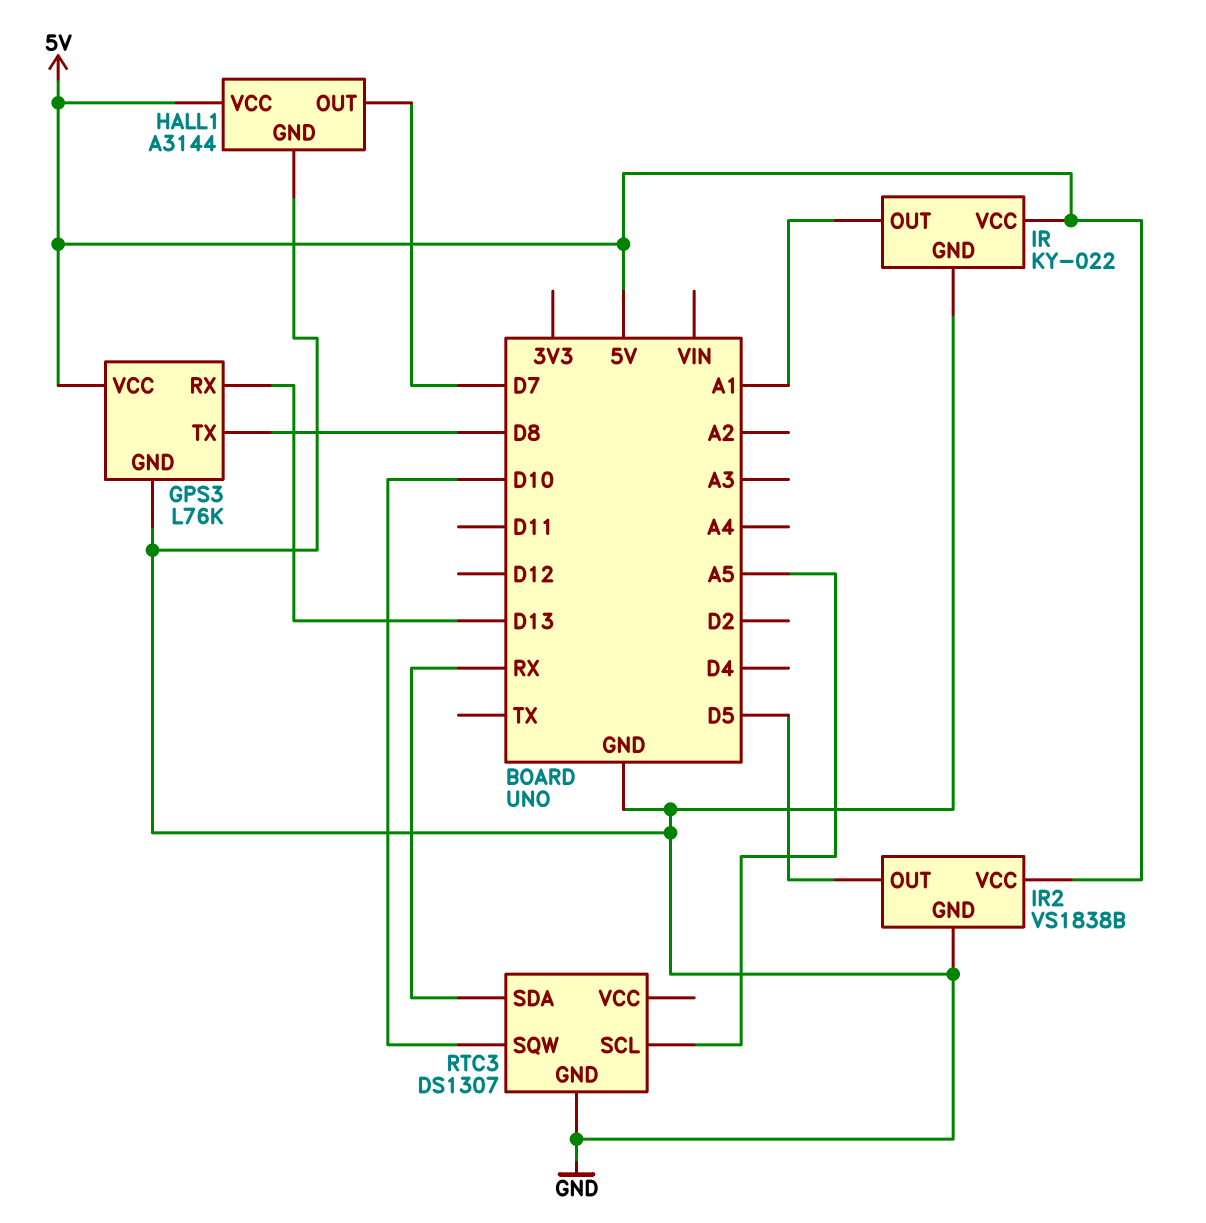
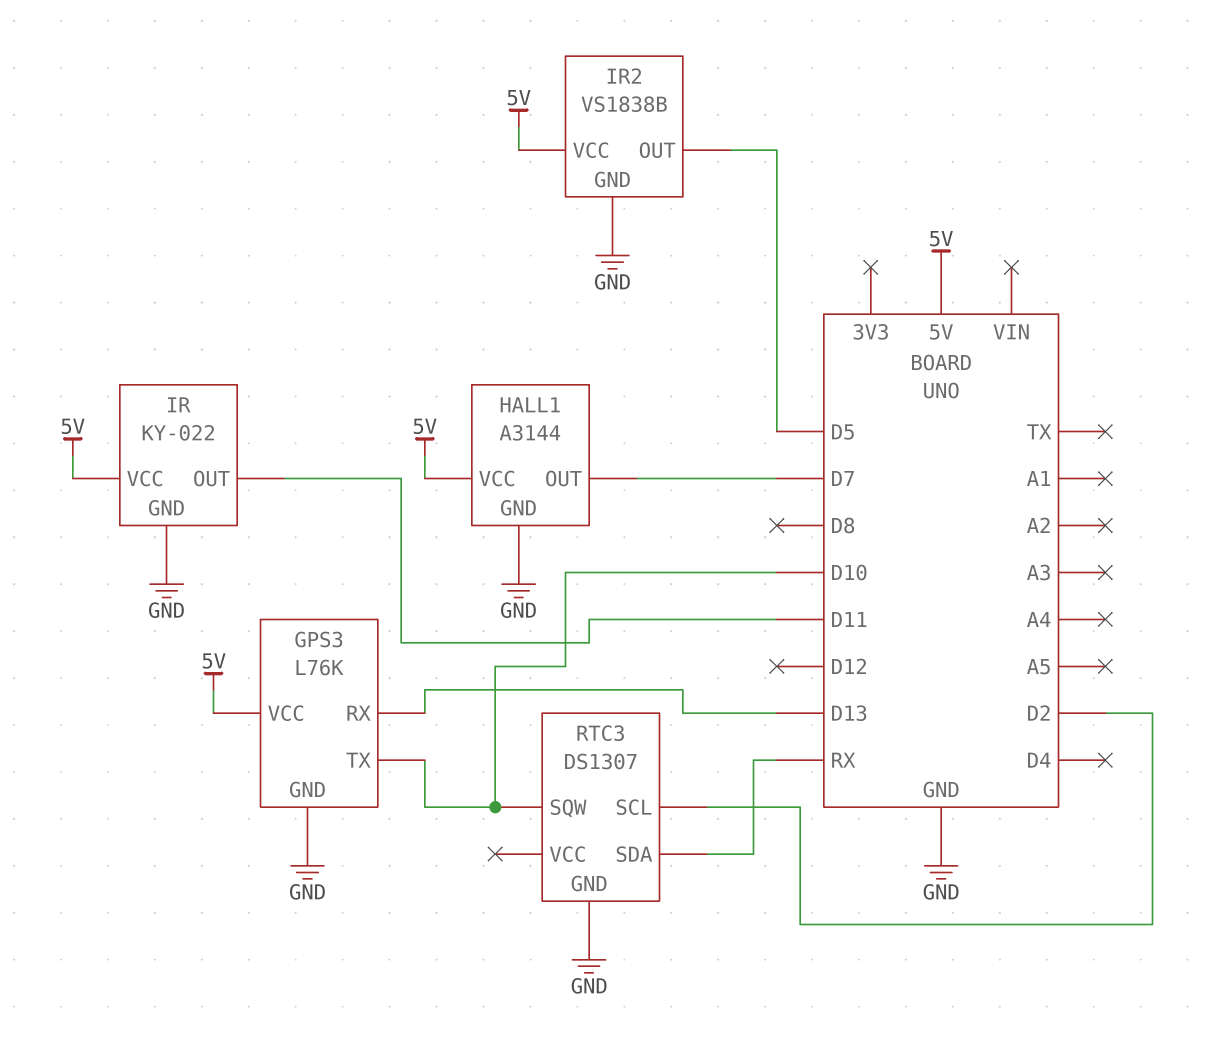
GPS3 pin TX: D8 -> D10
IR pin OUT: A1 -> D11
RTC3 pin SCL: A5 -> D2

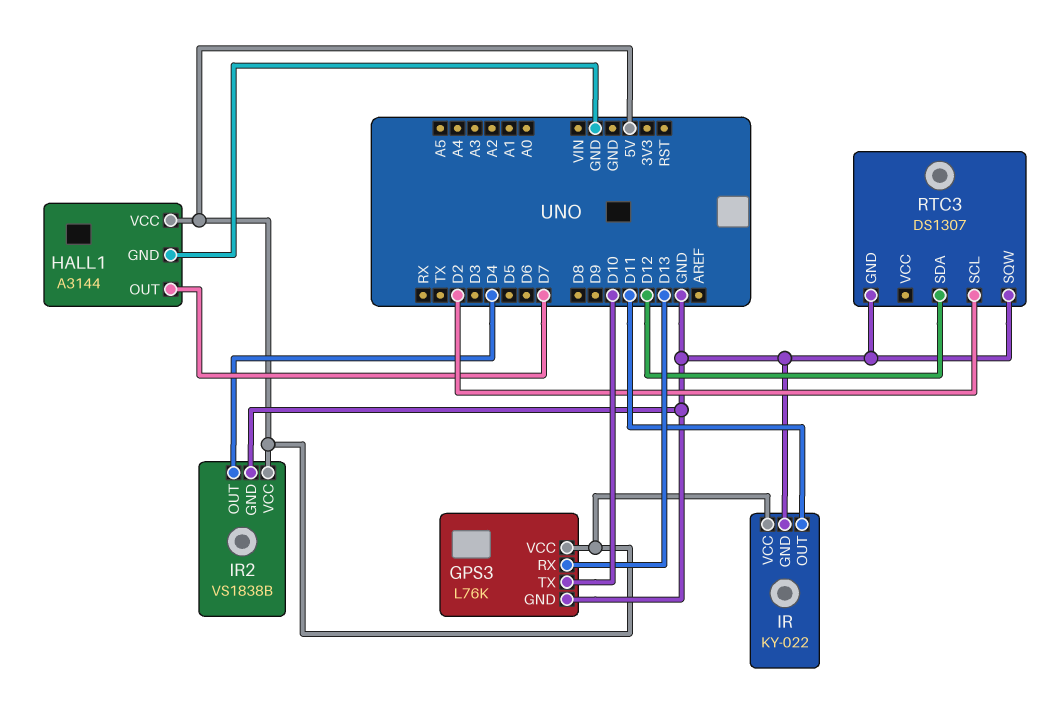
IR2 pin OUT: D5 -> D4
RTC3 pin SDA: RX -> D12
RTC3 pin SQW: D10 -> GND

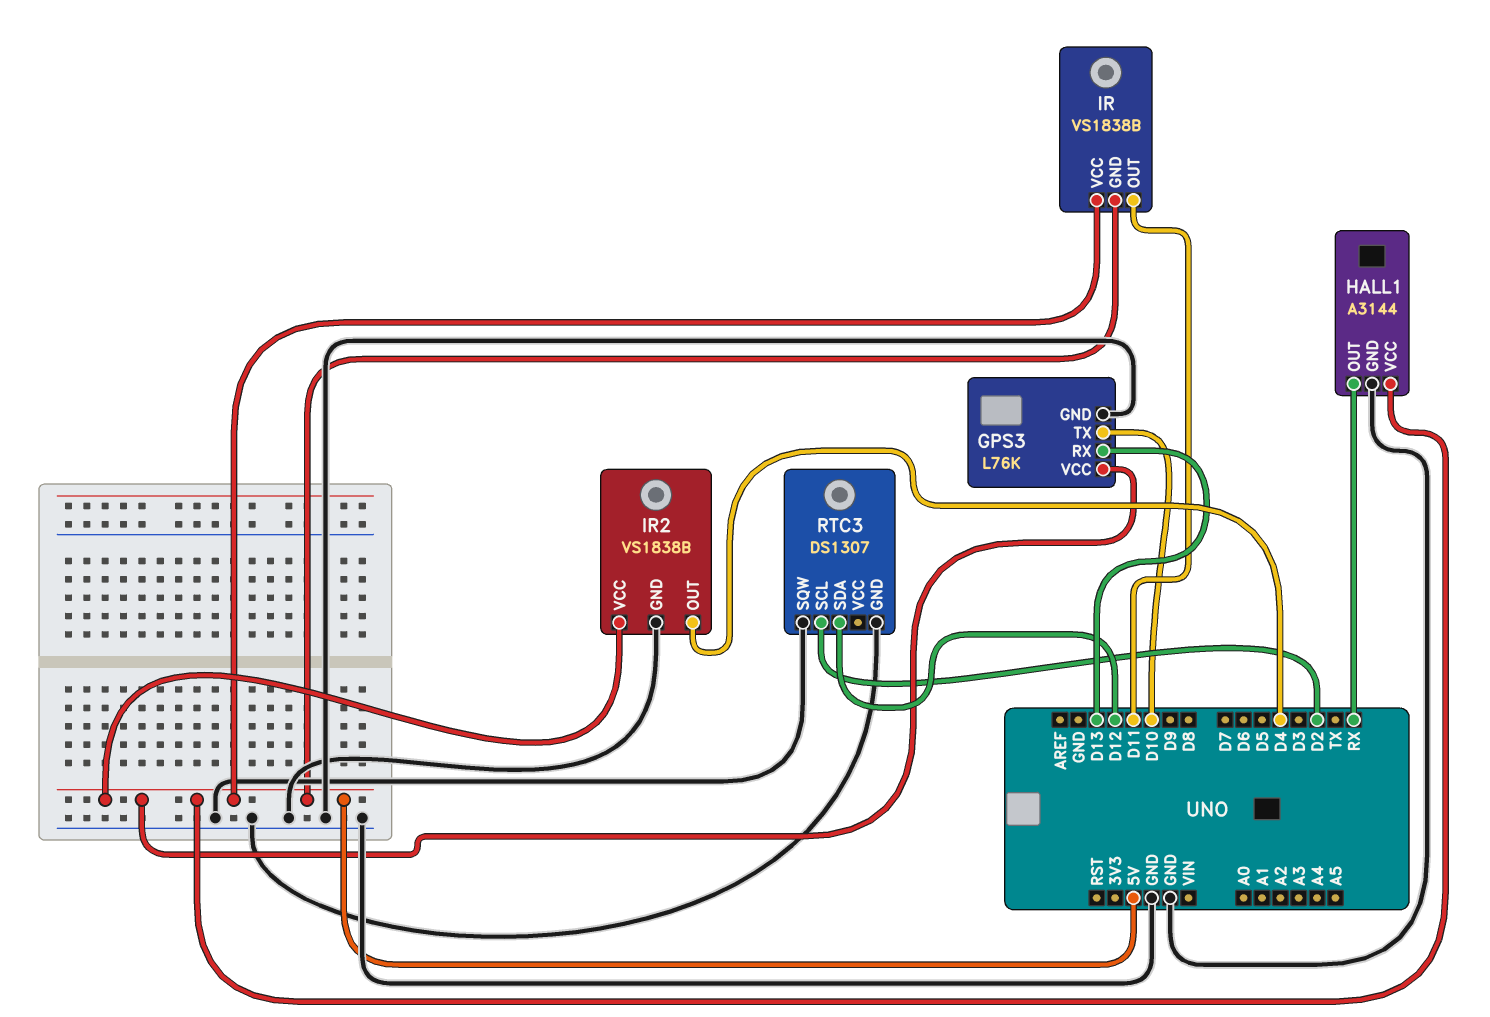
HALL1 pin OUT: D7 -> RX
IR: KY-022 -> VS1838B
IR pin GND: GND -> 5V

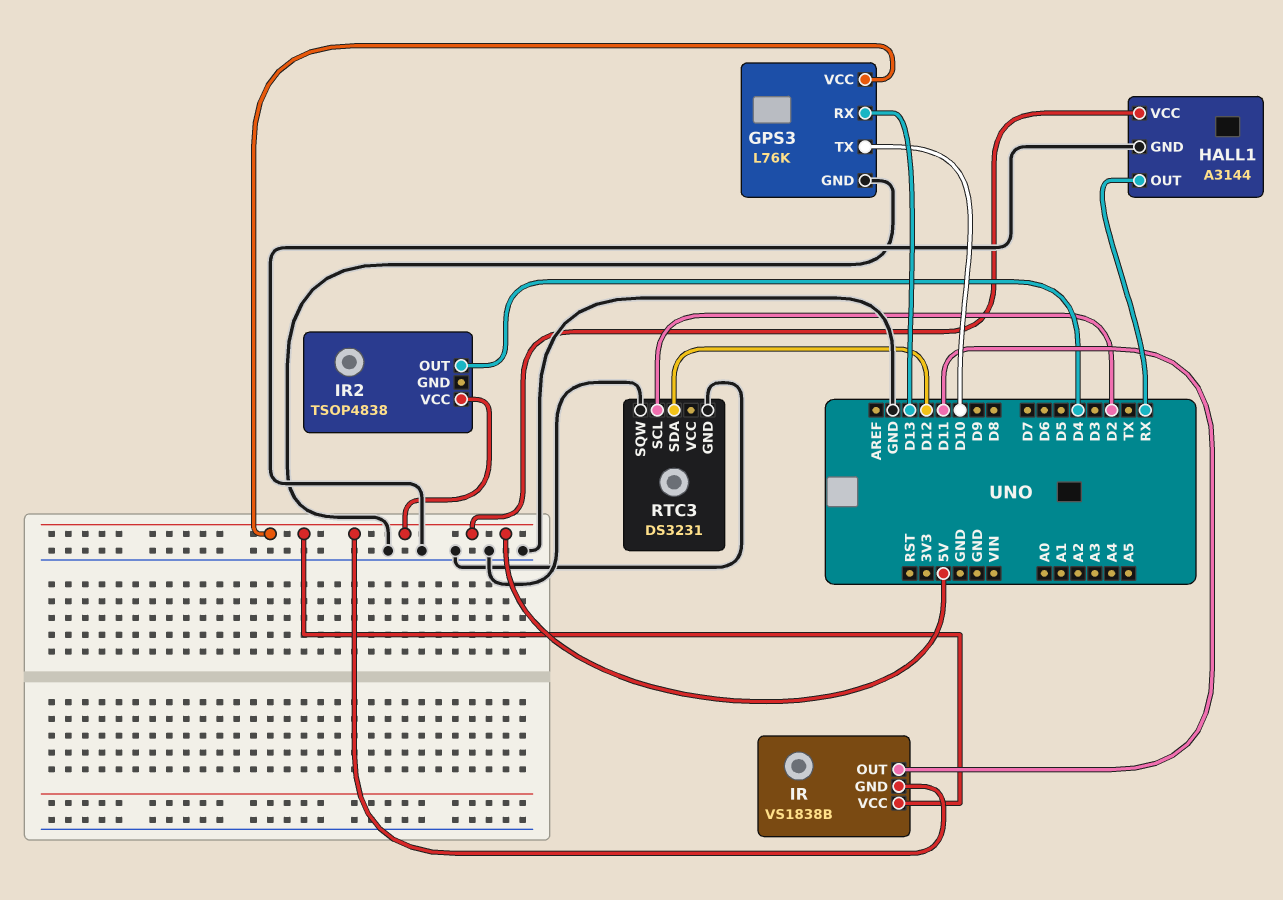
IR2: VS1838B -> TSOP4838
IR2 pin GND: GND -> none
RTC3: DS1307 -> DS3231

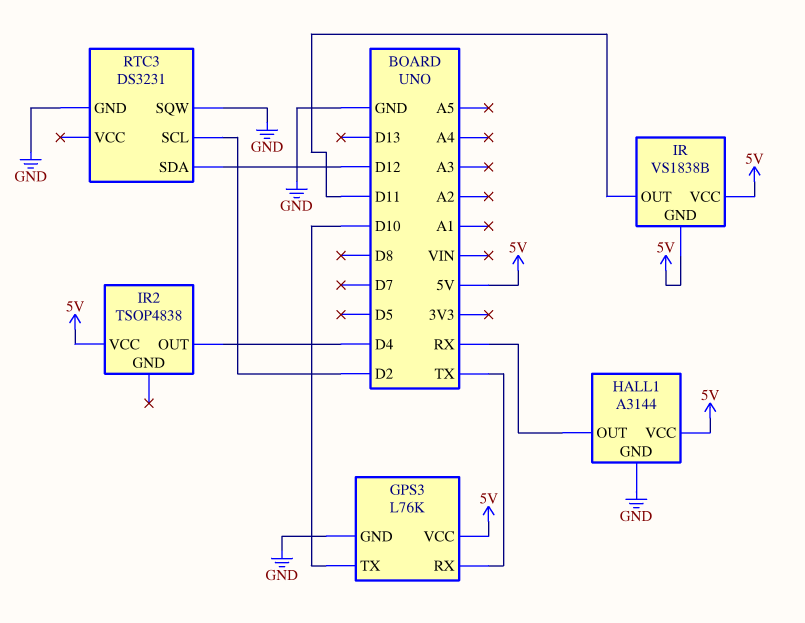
GPS3 pin RX: D13 -> TX

